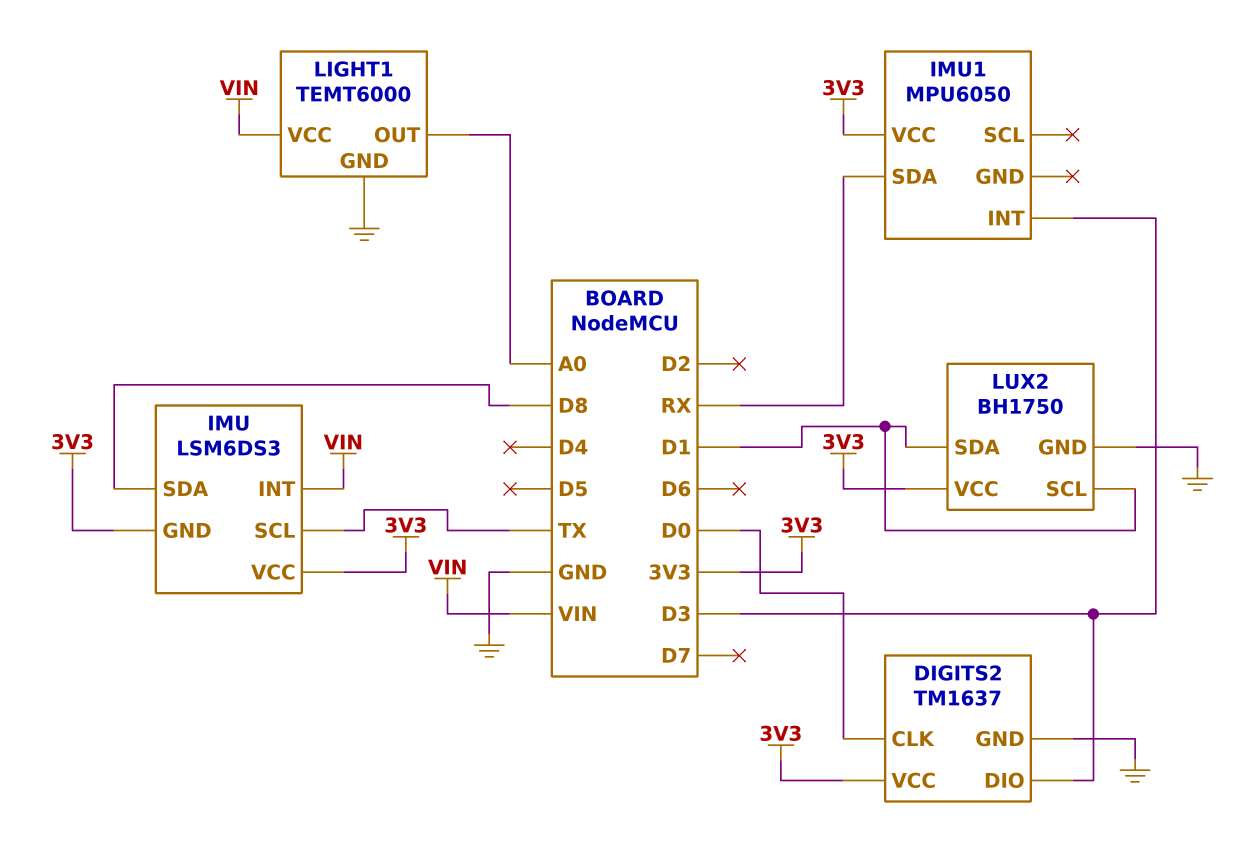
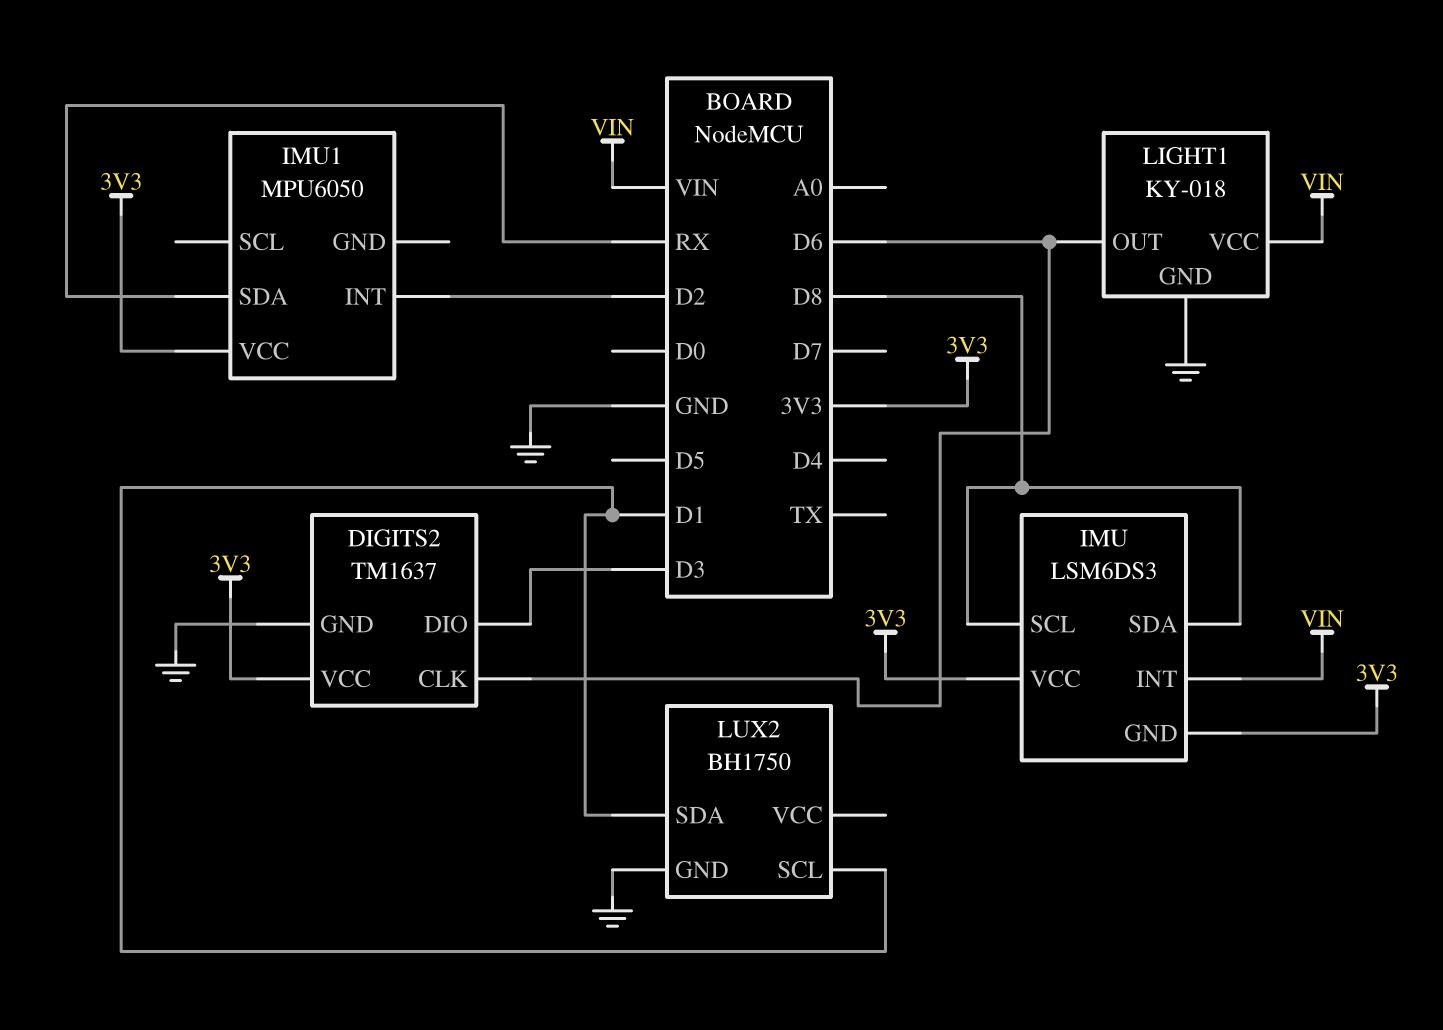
DIGITS2 pin CLK: D0 -> D6
IMU pin SCL: TX -> D8
IMU1 pin INT: D3 -> D2
LIGHT1: TEMT6000 -> KY-018
LIGHT1 pin OUT: A0 -> D6
LUX2 pin VCC: 3V3 -> none

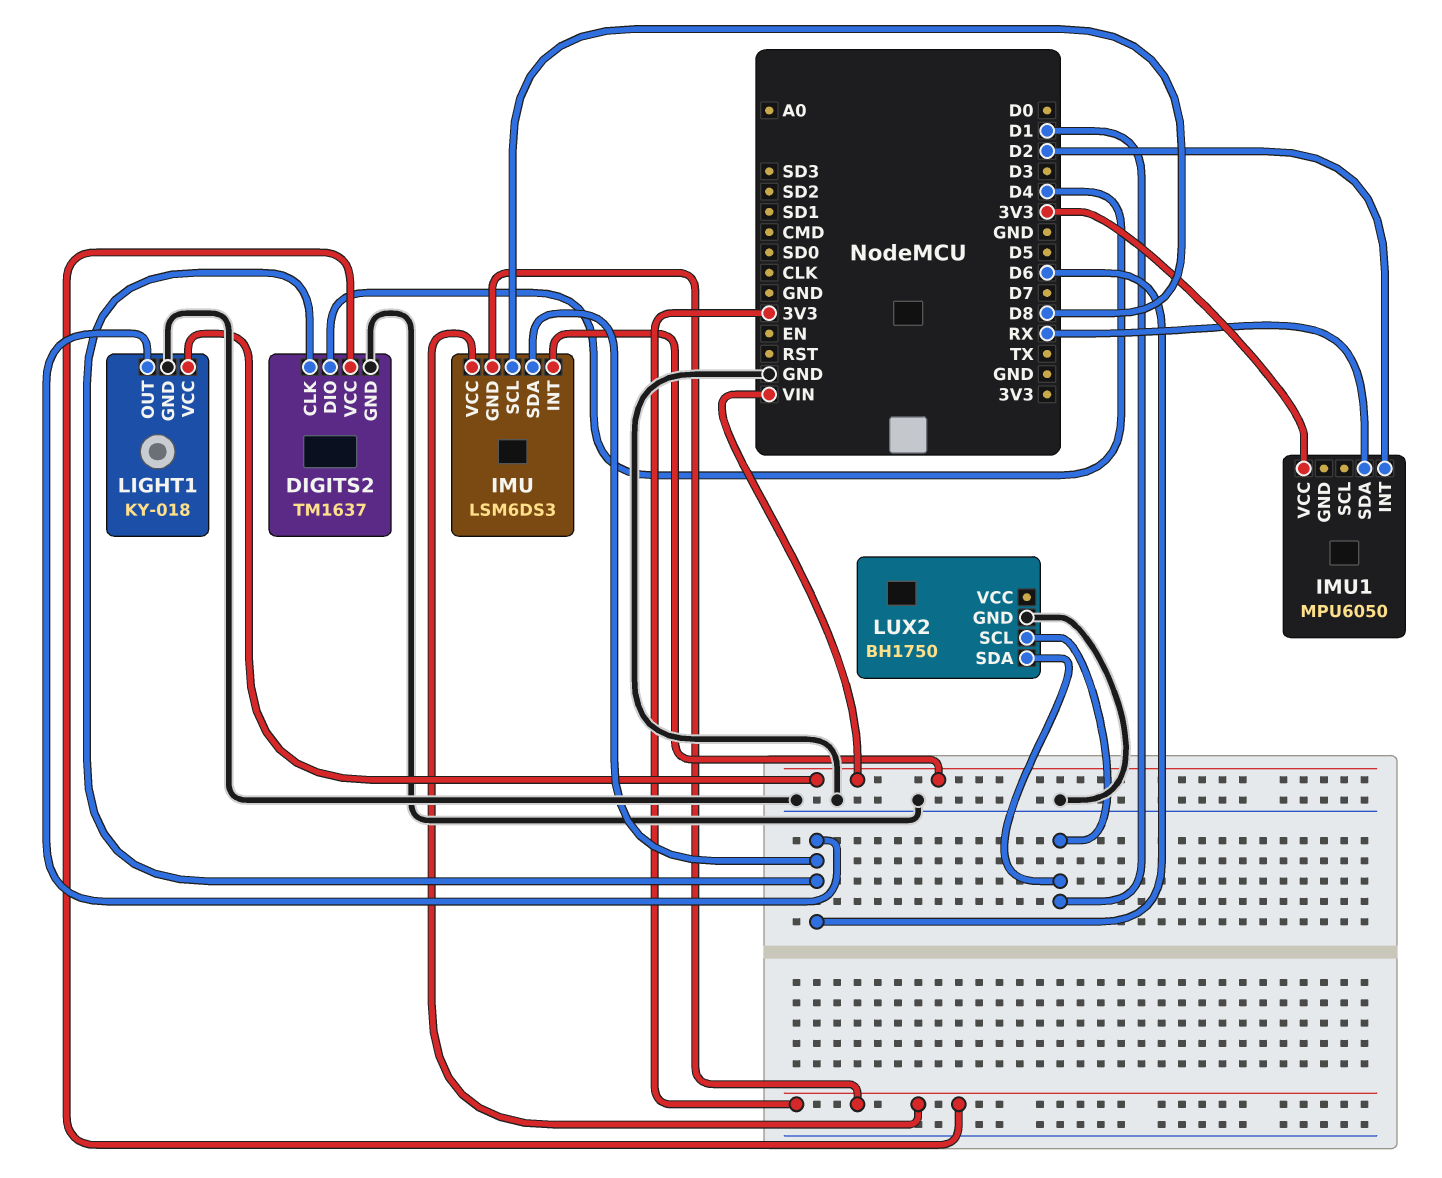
DIGITS2 pin DIO: D3 -> D4
IMU pin SDA: D8 -> D6

